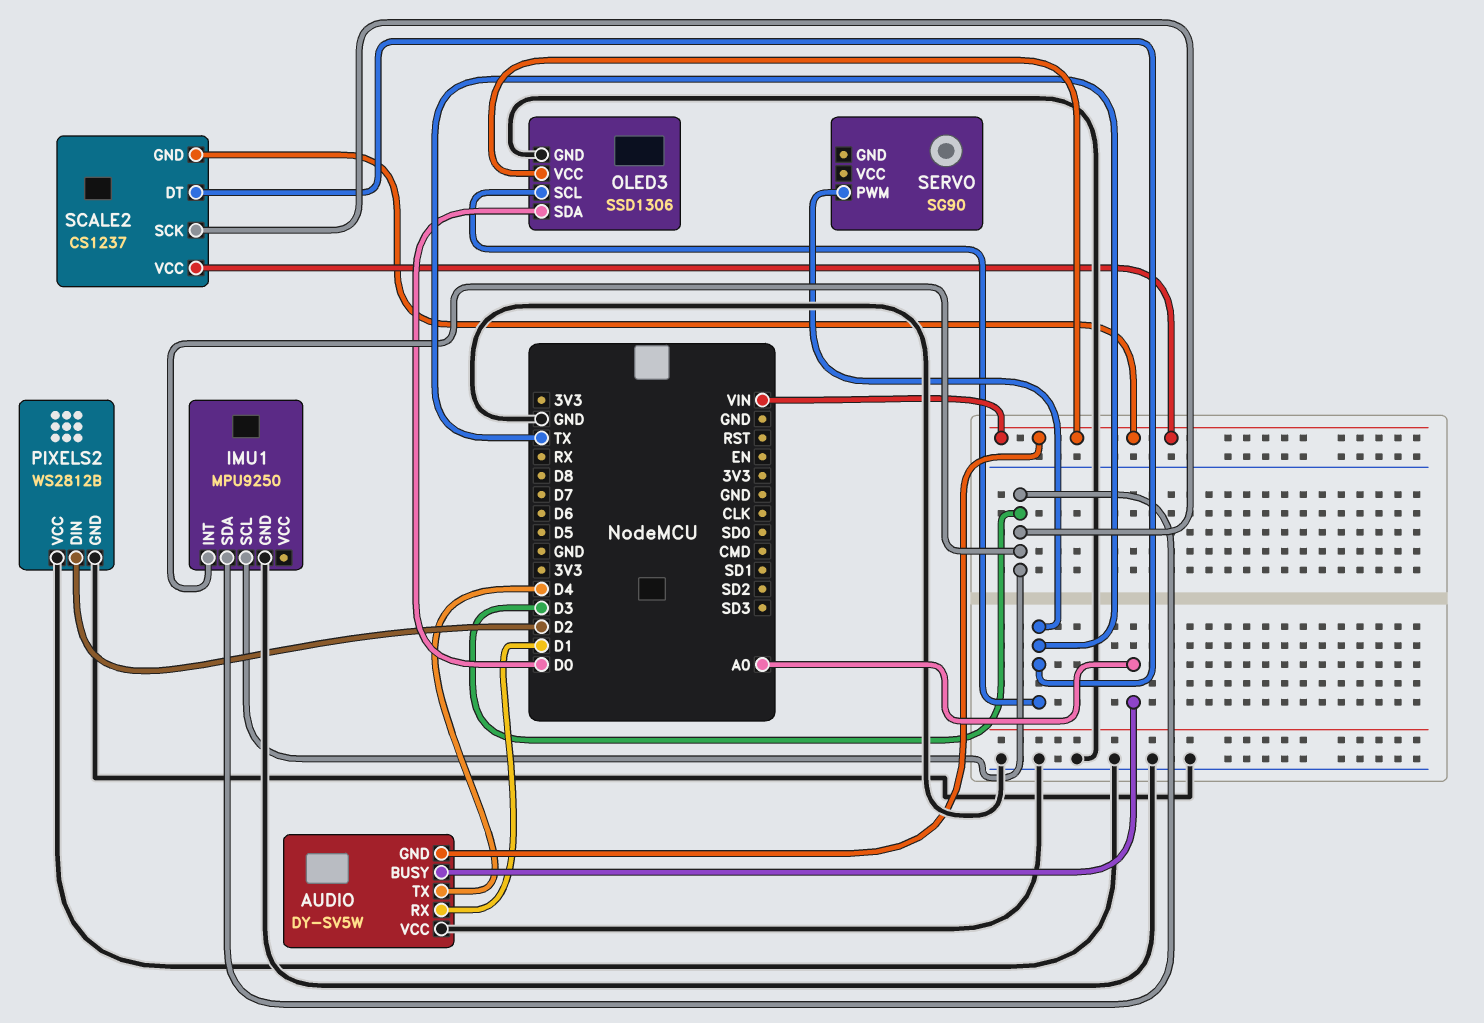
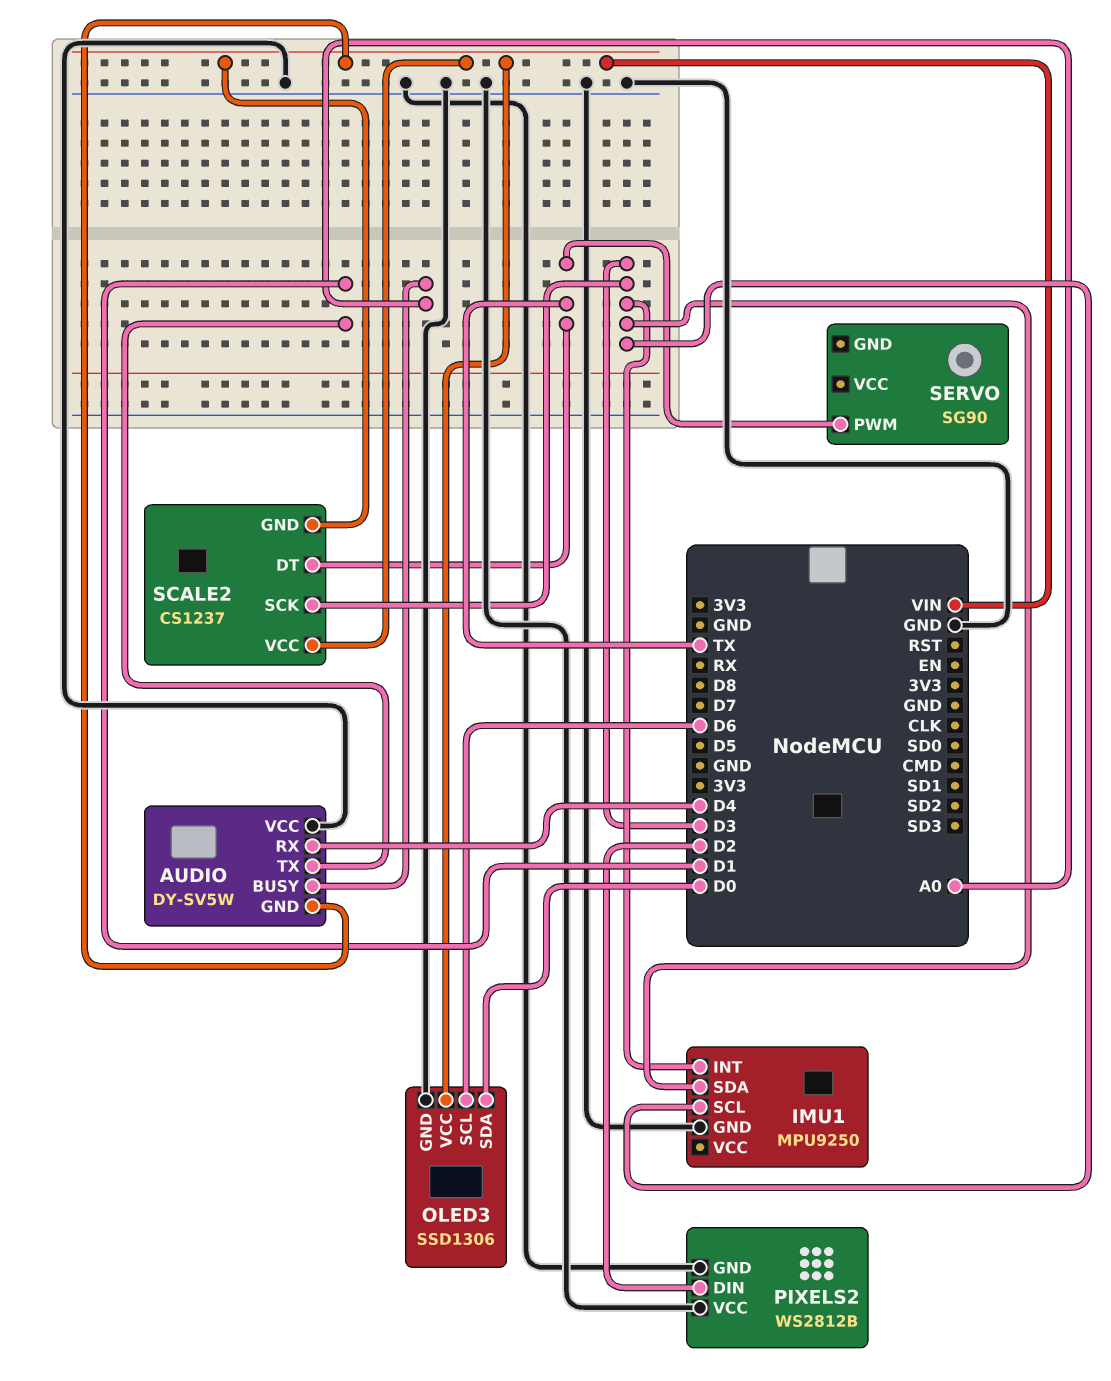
AUDIO pin RX: D1 -> D4
AUDIO pin TX: D4 -> D1
OLED3 pin SCL: TX -> D6

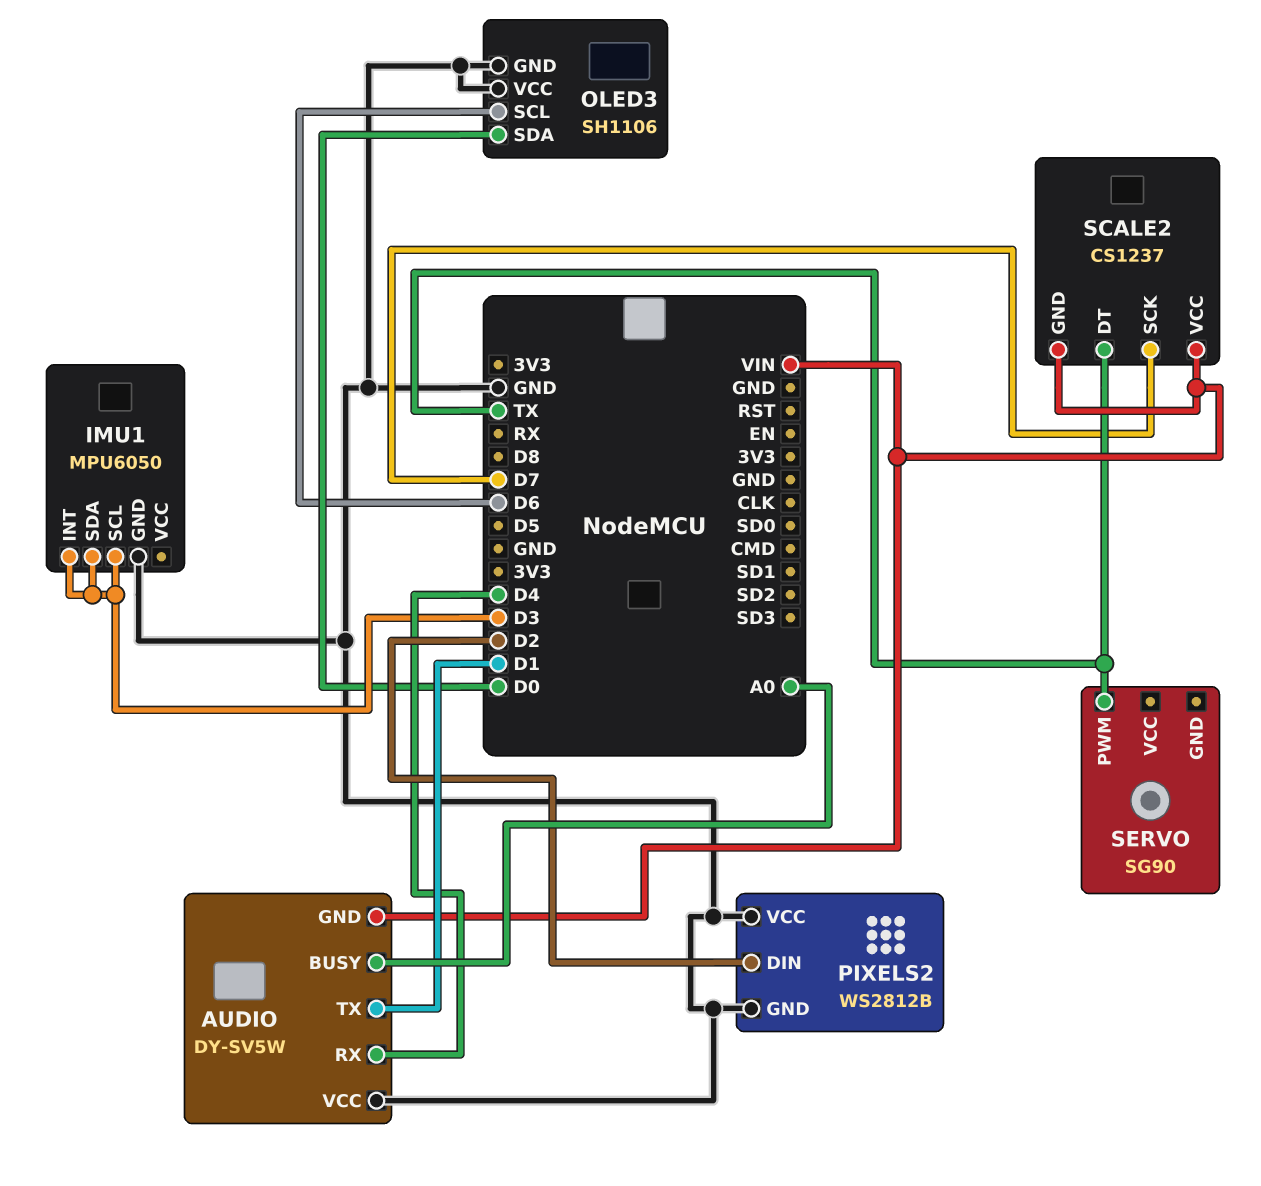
IMU1: MPU9250 -> MPU6050
OLED3: SSD1306 -> SH1106
OLED3 pin VCC: VIN -> GND
SCALE2 pin SCK: D3 -> D7

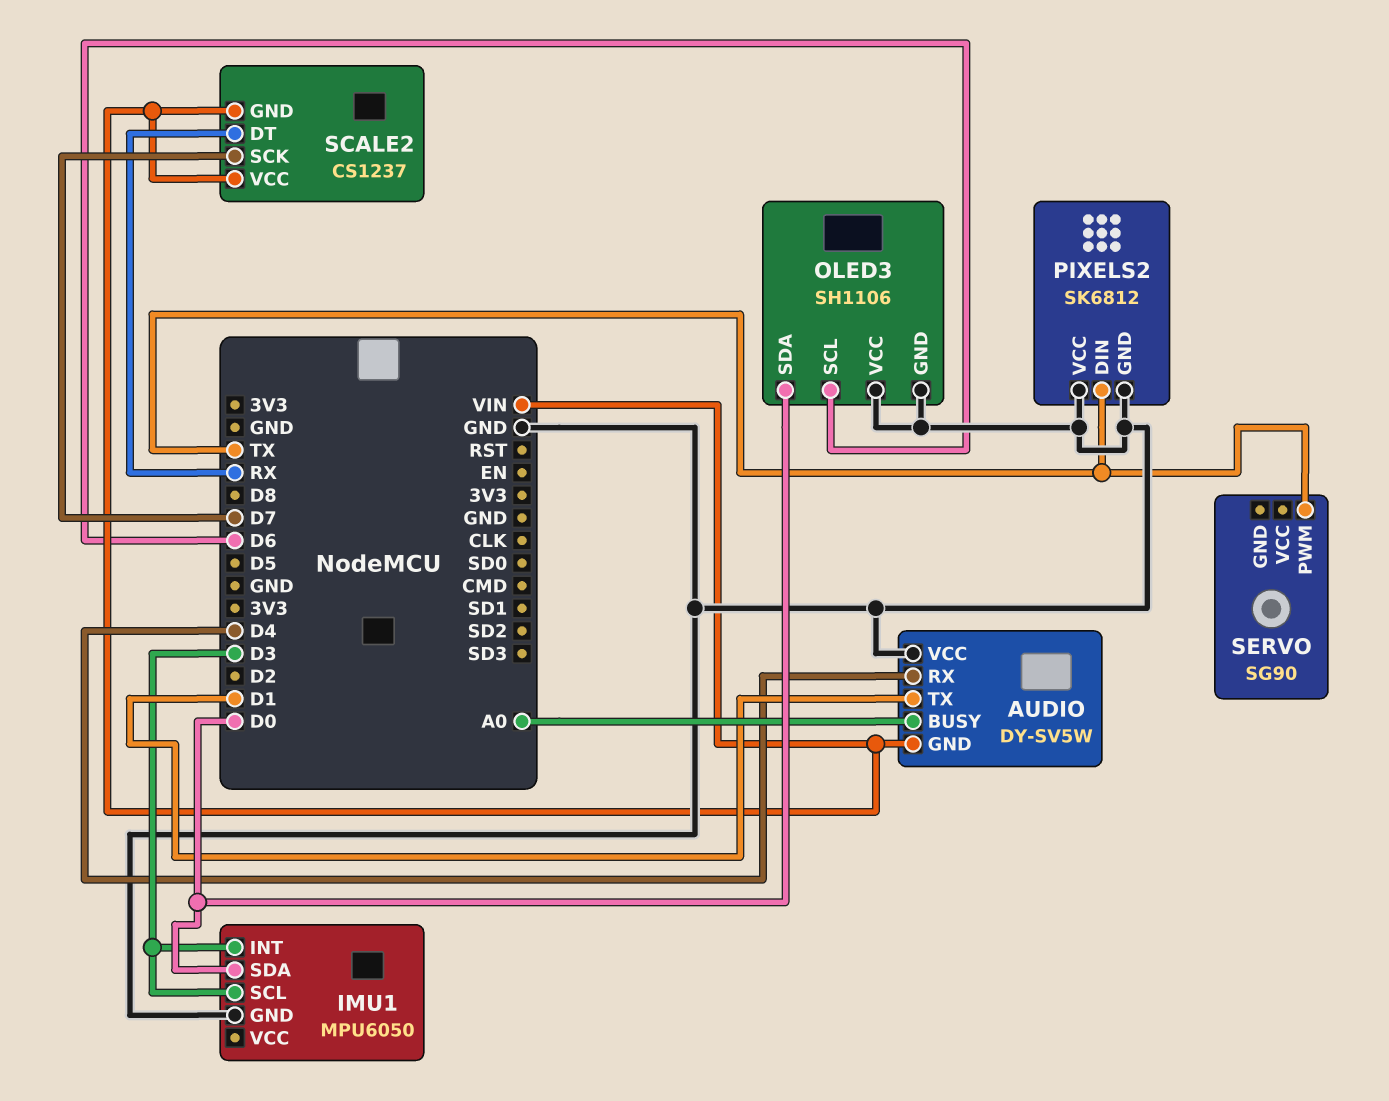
IMU1 pin SDA: D3 -> D0
PIXELS2: WS2812B -> SK6812
PIXELS2 pin DIN: D2 -> TX
SCALE2 pin DT: TX -> RX

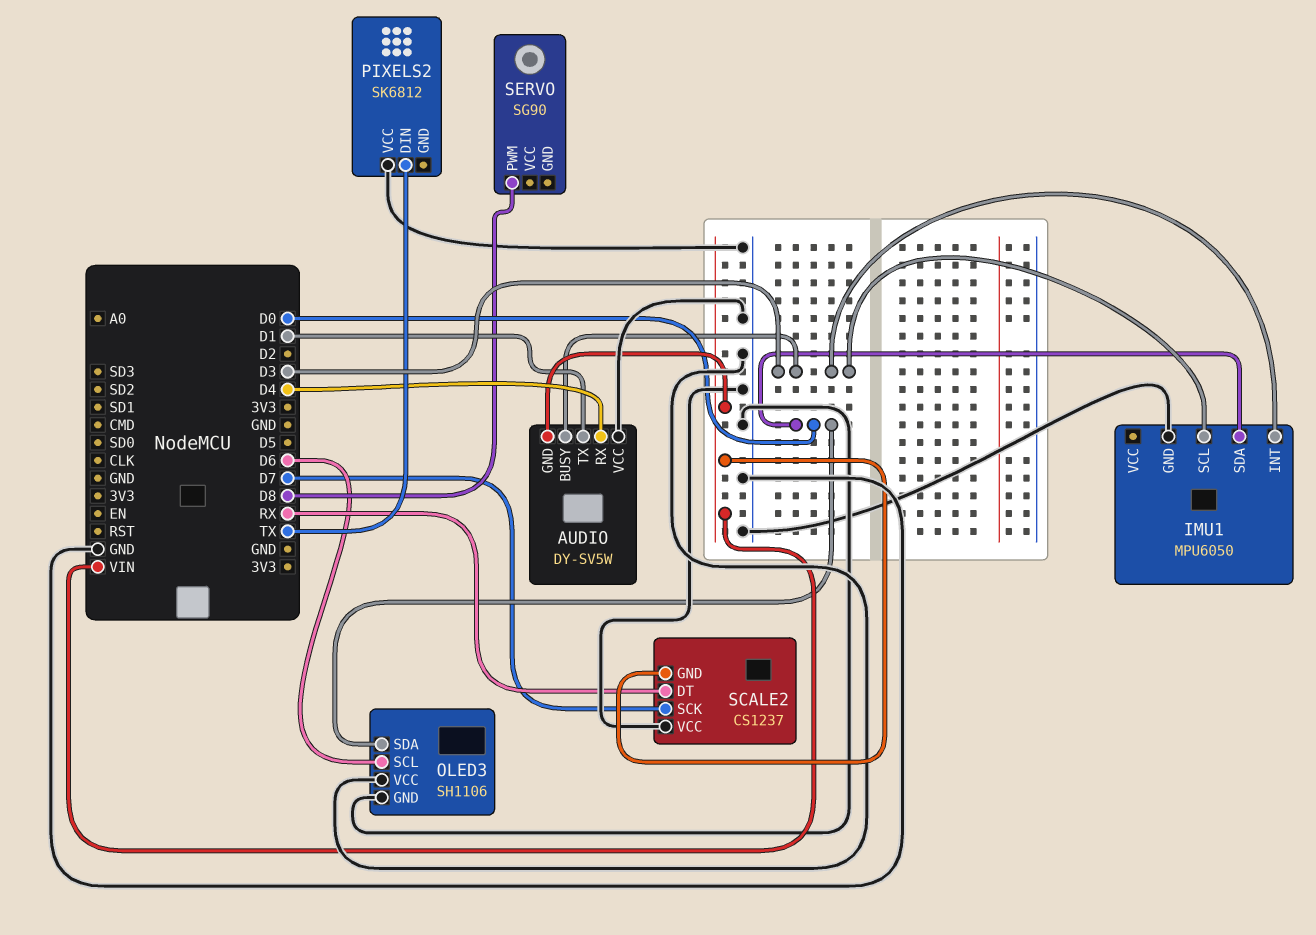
AUDIO pin BUSY: A0 -> D3
PIXELS2 pin GND: GND -> none
SCALE2 pin VCC: VIN -> GND
SERVO pin PWM: TX -> D8

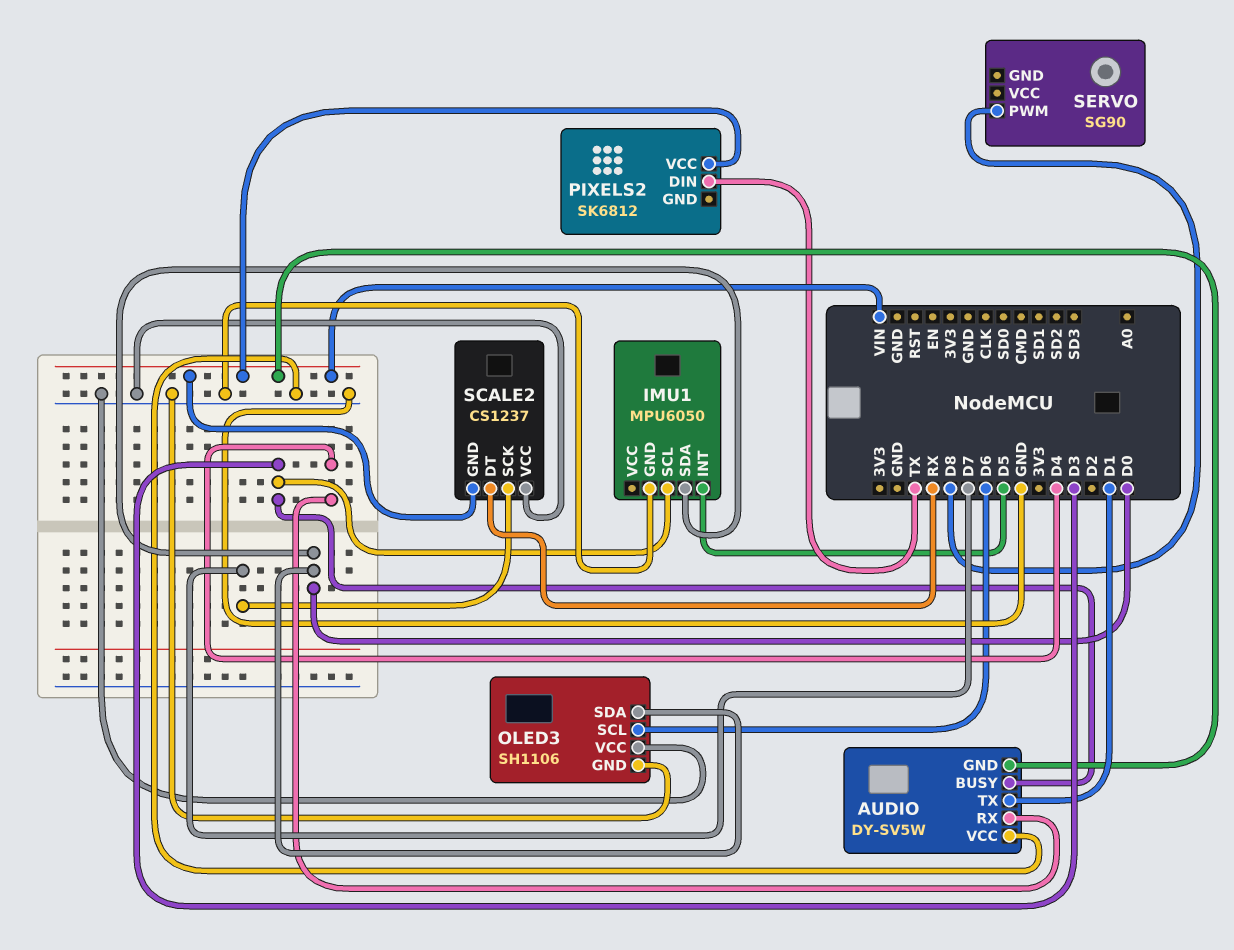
IMU1 pin INT: D3 -> D5
PIXELS2 pin VCC: GND -> VIN

